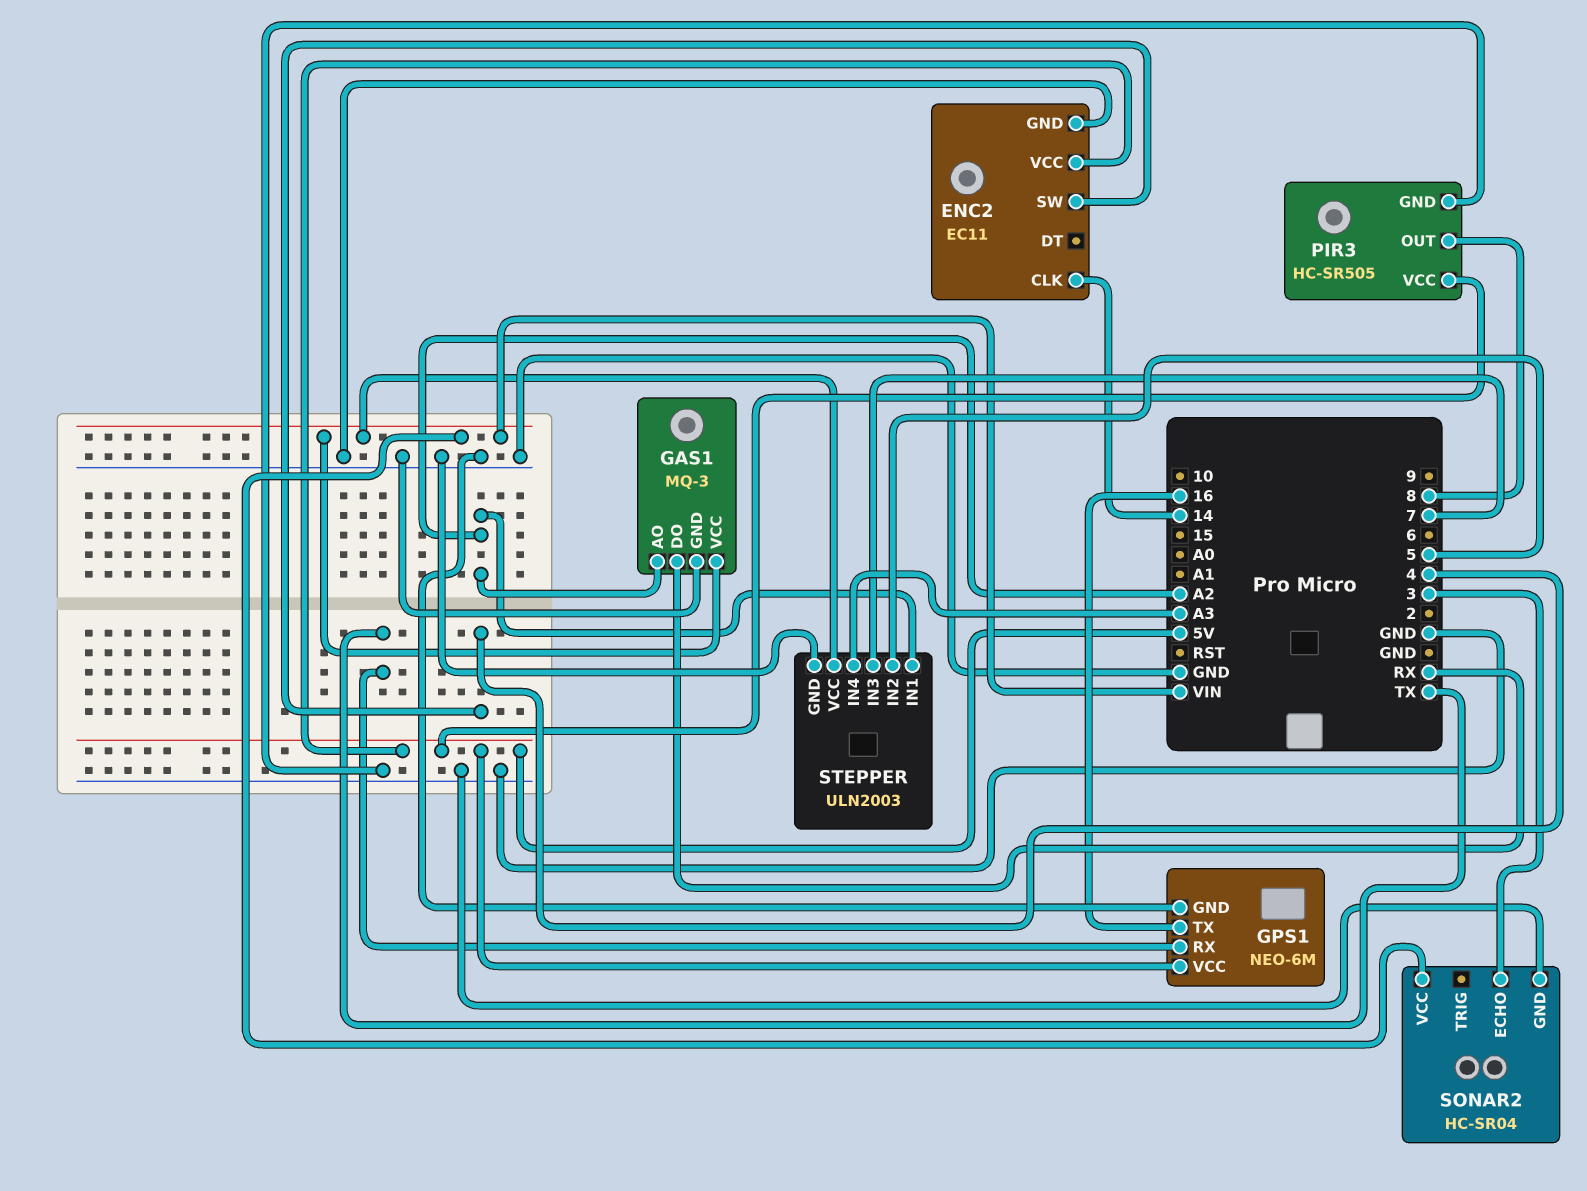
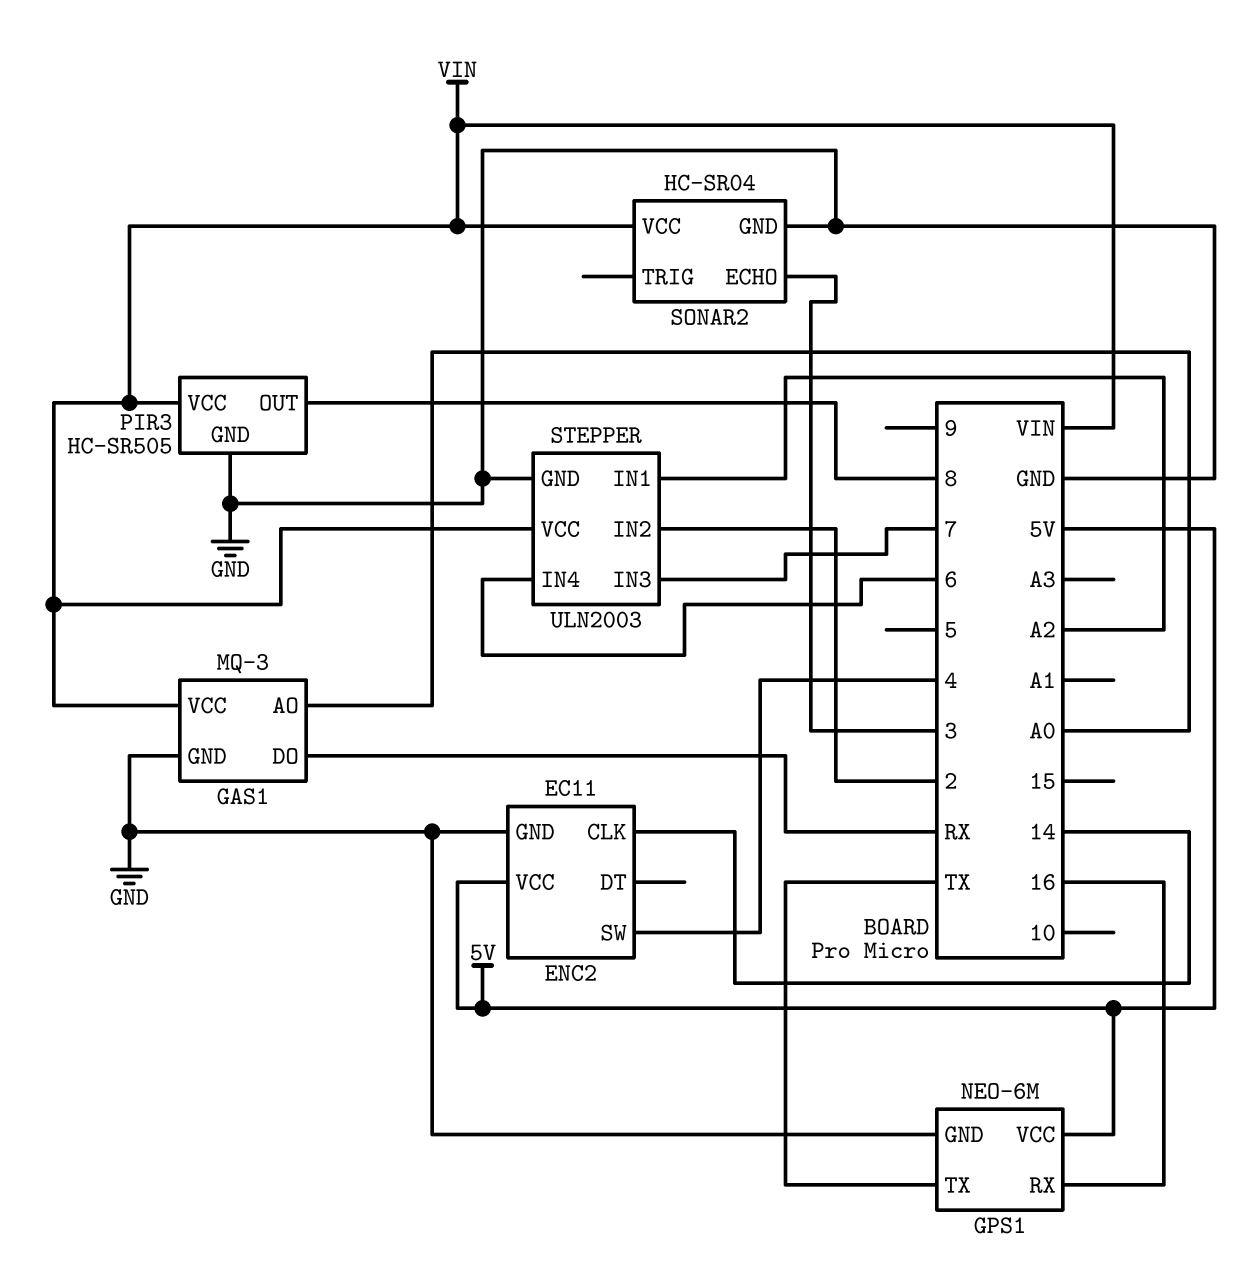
GAS1 pin AO: A2 -> A0
GPS1 pin RX: TX -> 16
GPS1 pin TX: 16 -> TX
PIR3 pin VCC: 5V -> VIN
STEPPER pin IN2: 5 -> 2
STEPPER pin IN4: A3 -> 6

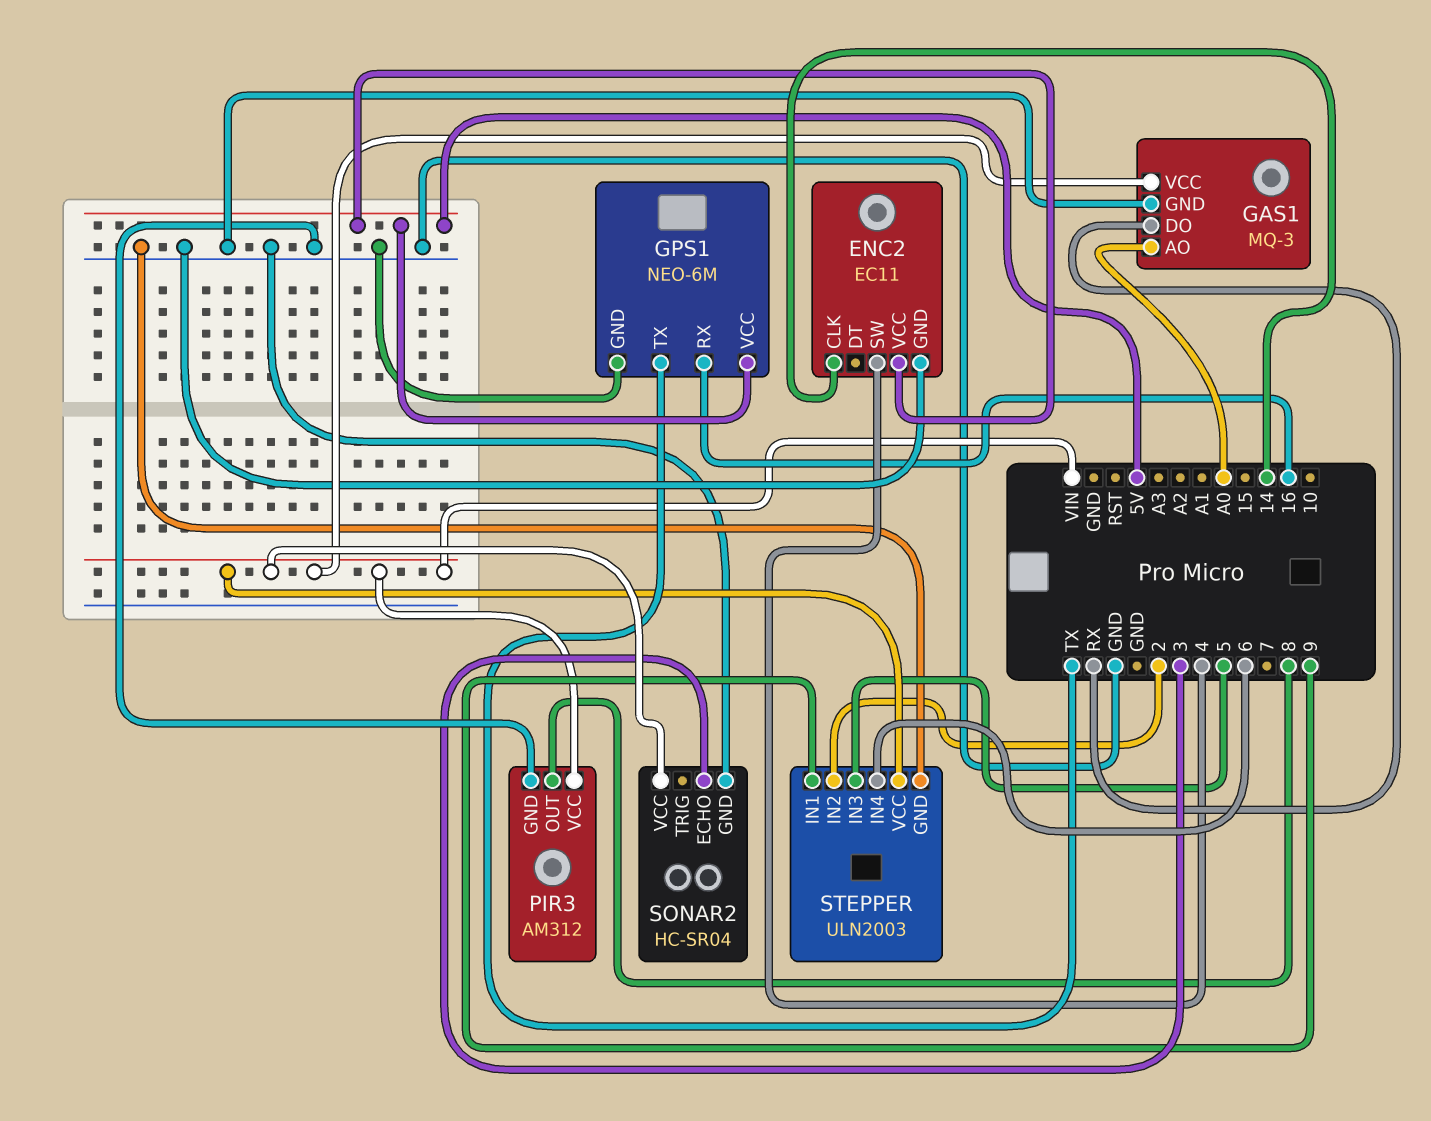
PIR3: HC-SR505 -> AM312
STEPPER pin IN1: A2 -> 9
STEPPER pin IN3: 7 -> 5

